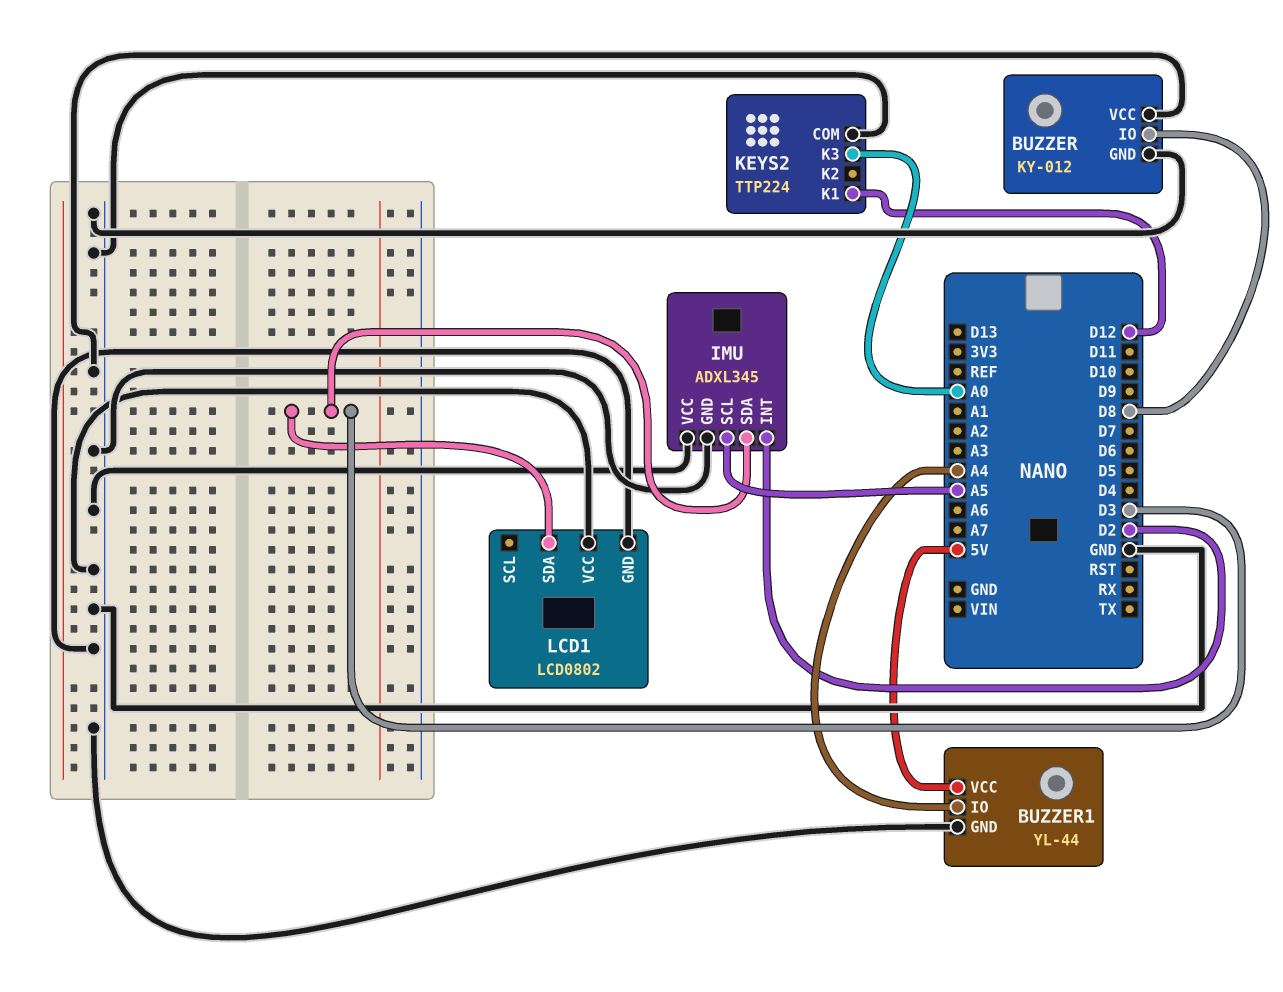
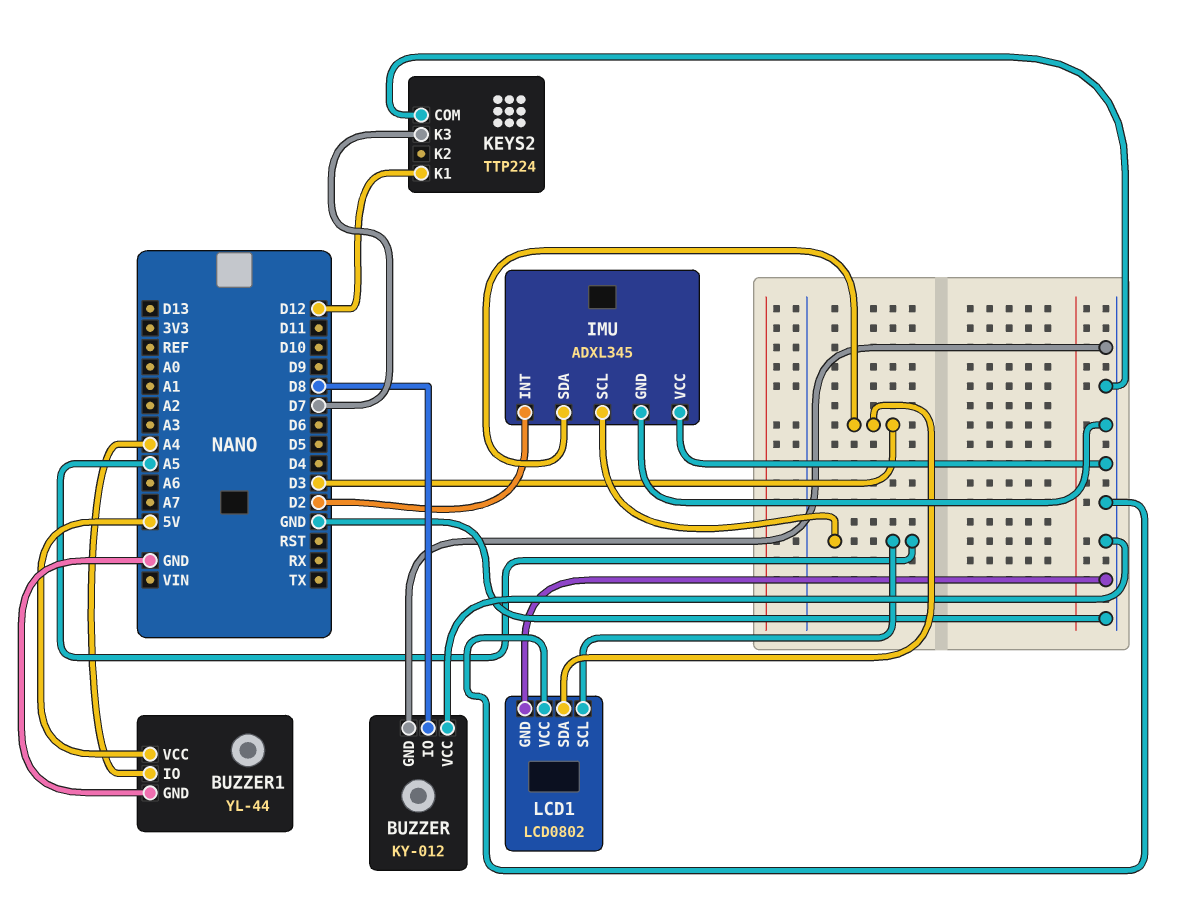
KEYS2 pin K3: A0 -> D7
LCD1 pin SCL: none -> A5

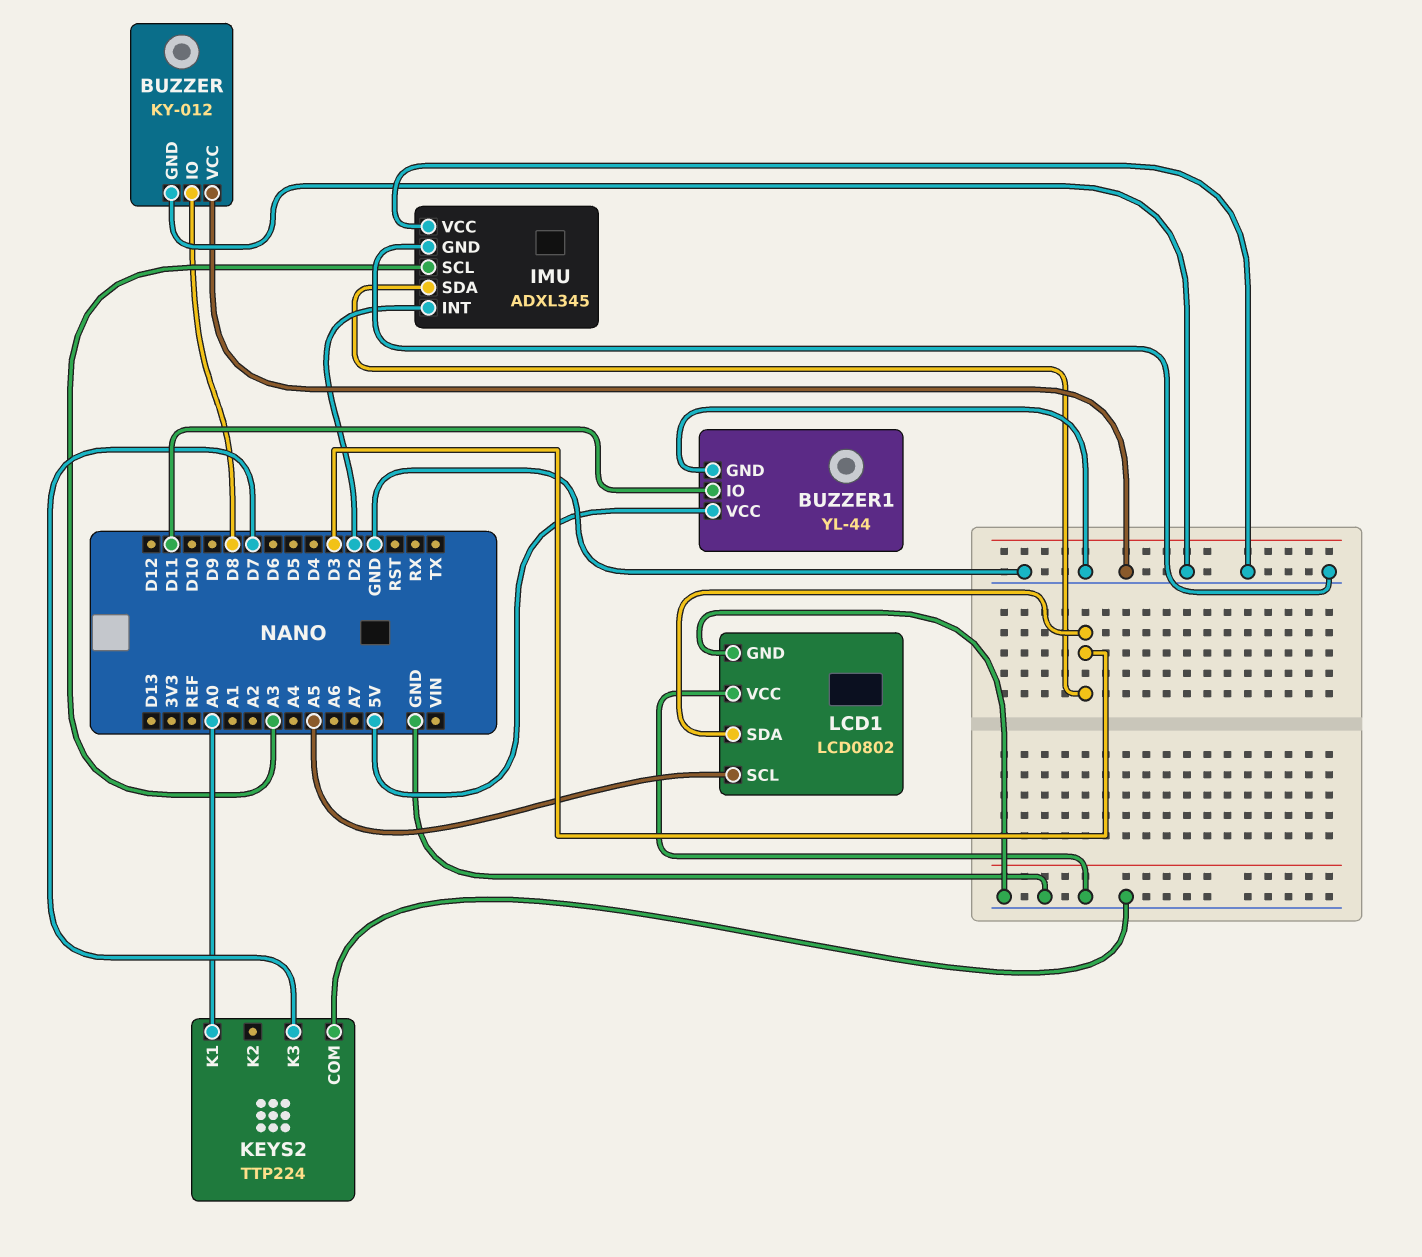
BUZZER1 pin IO: A4 -> D11
IMU pin SCL: A5 -> A3
KEYS2 pin K1: D12 -> A0

